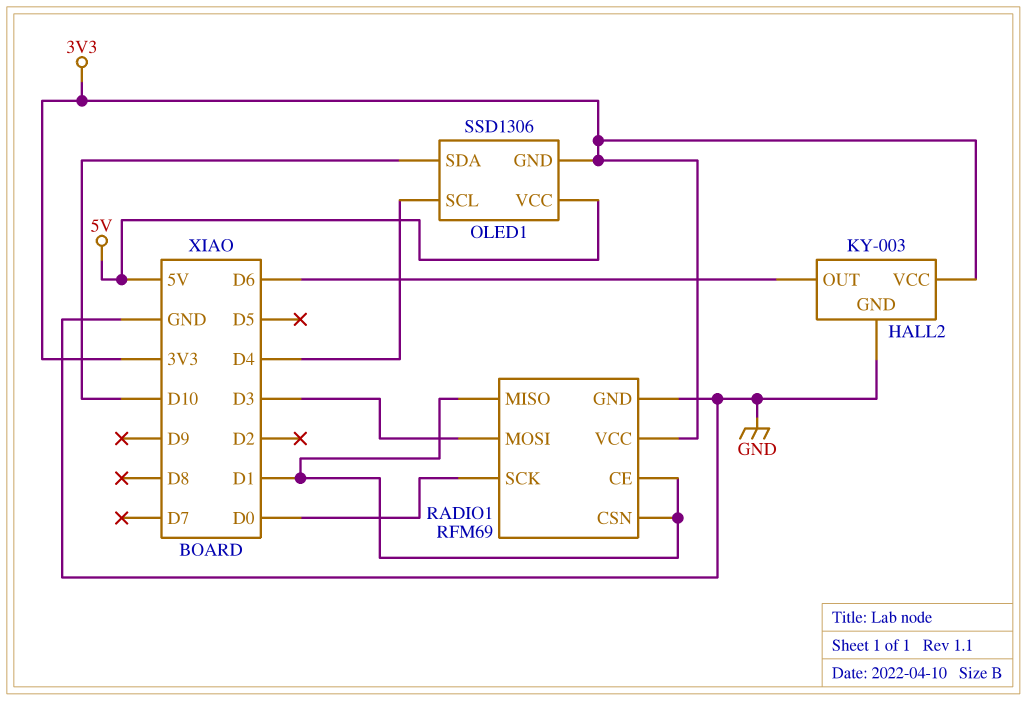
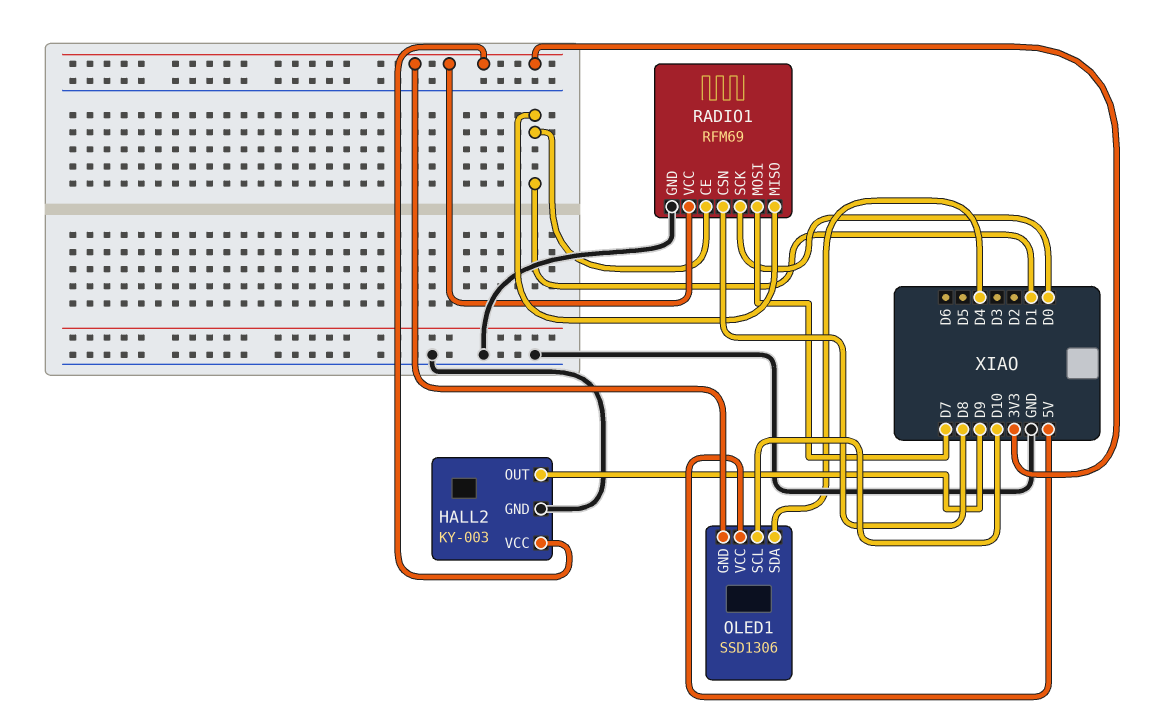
HALL2 pin OUT: D6 -> D9
OLED1 pin SCL: D4 -> D10
OLED1 pin SDA: D10 -> D4
RADIO1 pin CSN: D1 -> D8
RADIO1 pin MOSI: D3 -> D7

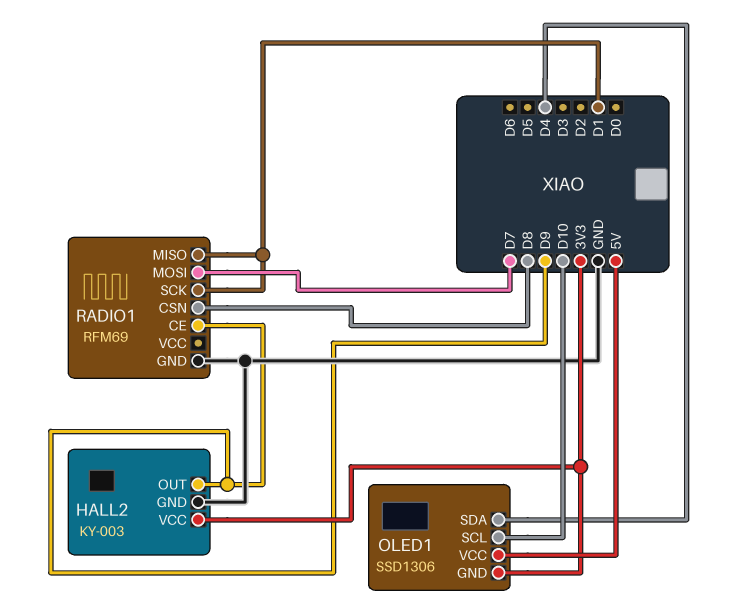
RADIO1 pin CE: D1 -> D9
RADIO1 pin SCK: D0 -> D1
RADIO1 pin VCC: 3V3 -> none

